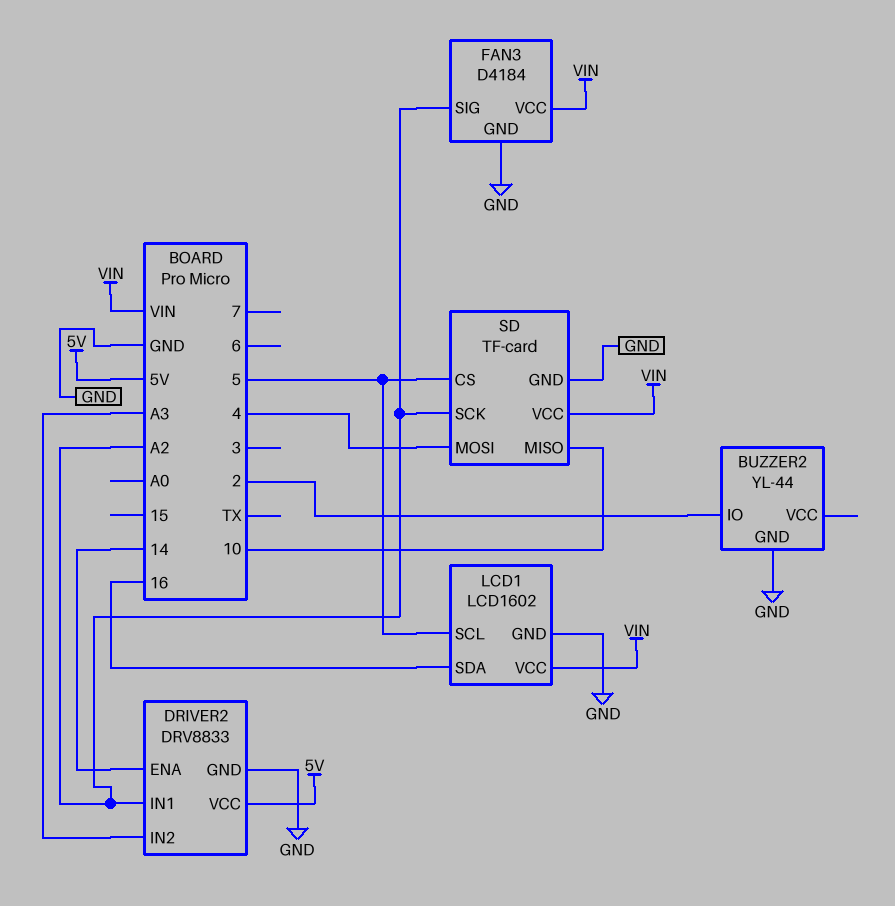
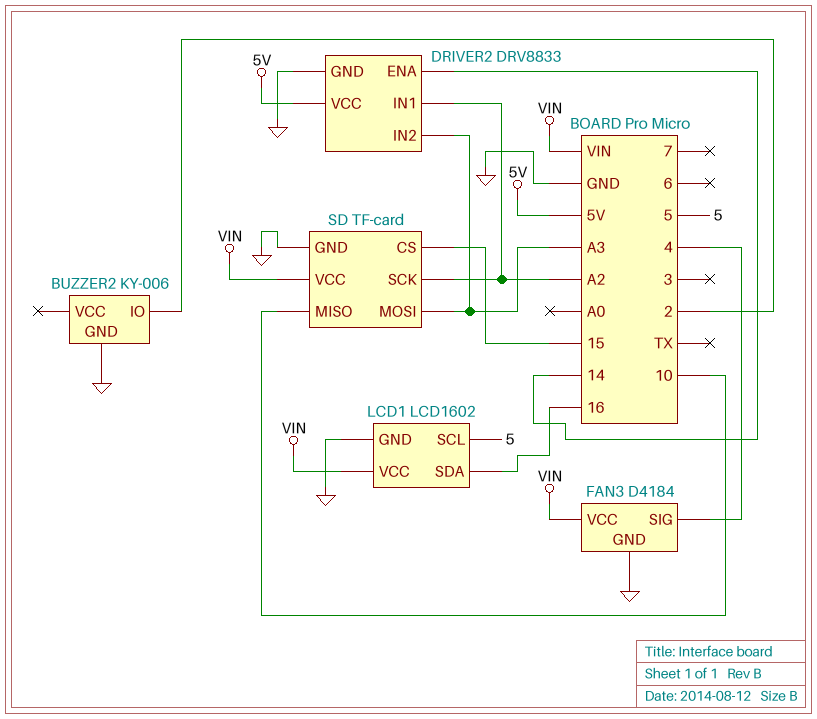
BUZZER2: YL-44 -> KY-006
FAN3 pin SIG: A2 -> 4
SD pin CS: 5 -> 15
SD pin MOSI: 4 -> A3

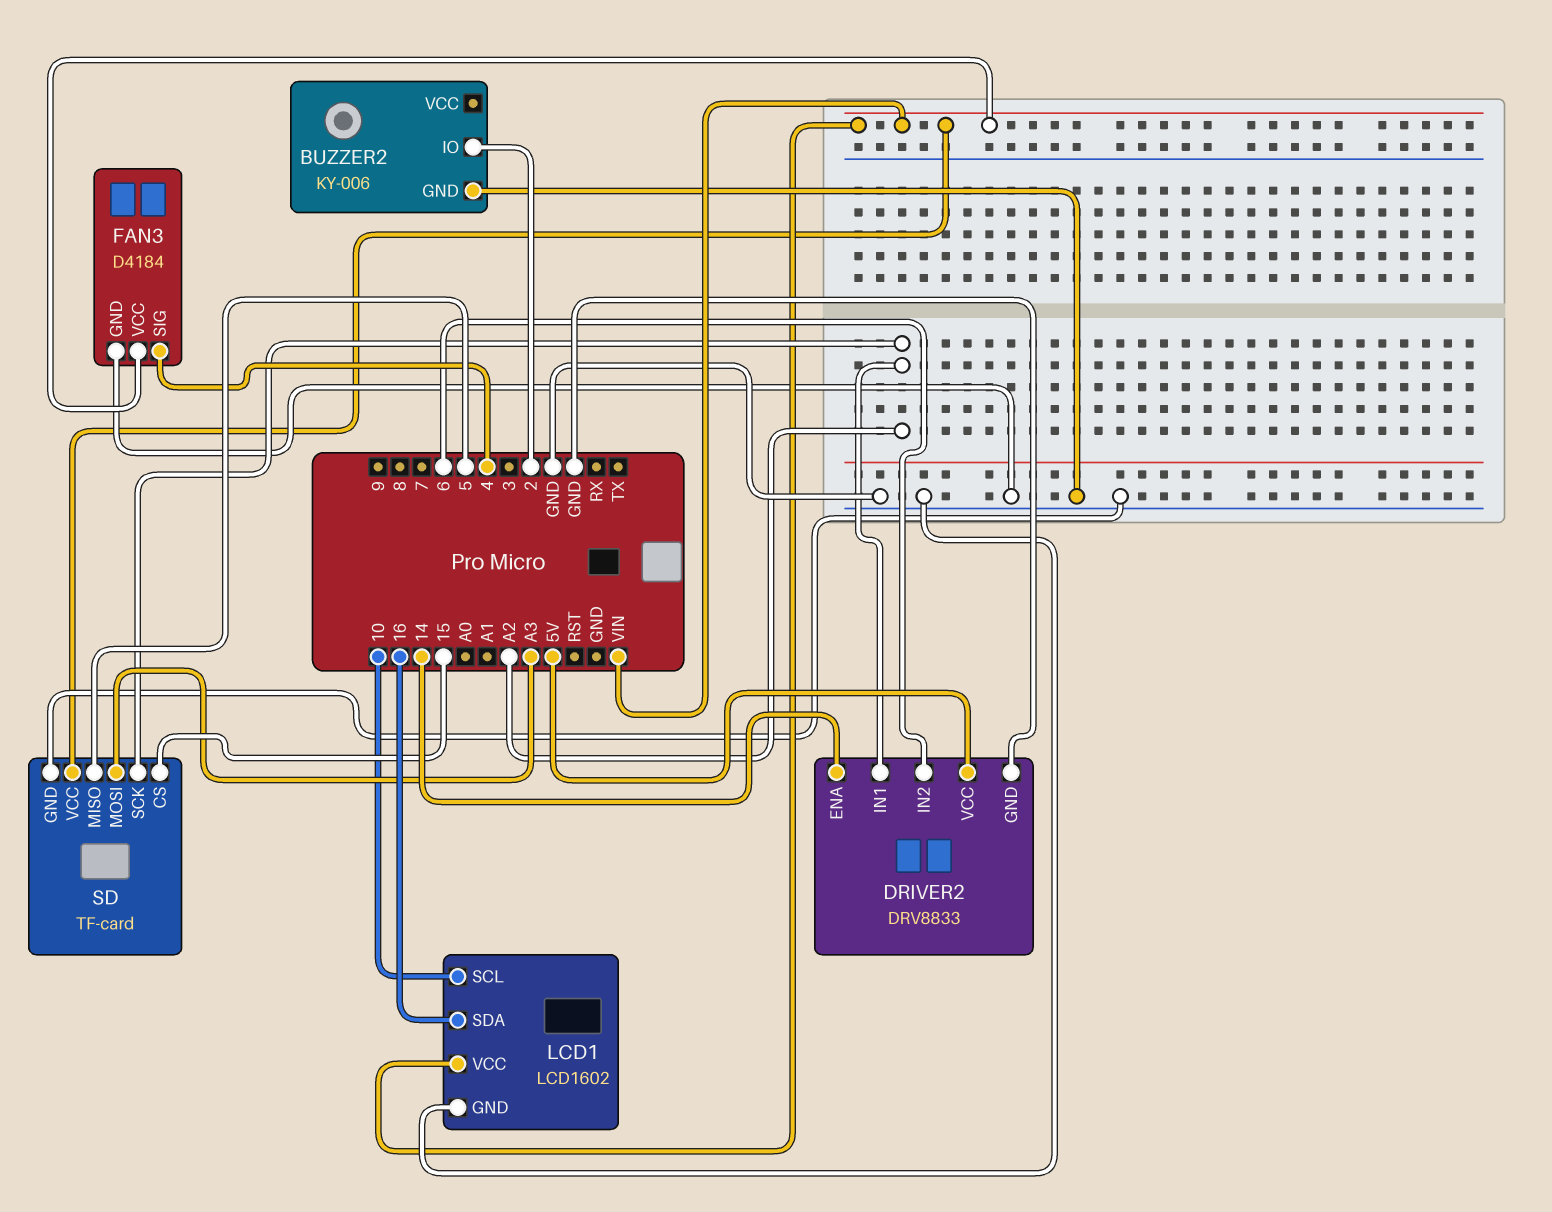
DRIVER2 pin IN2: A3 -> 6
LCD1 pin SCL: 5 -> 10
SD pin MISO: 10 -> 5

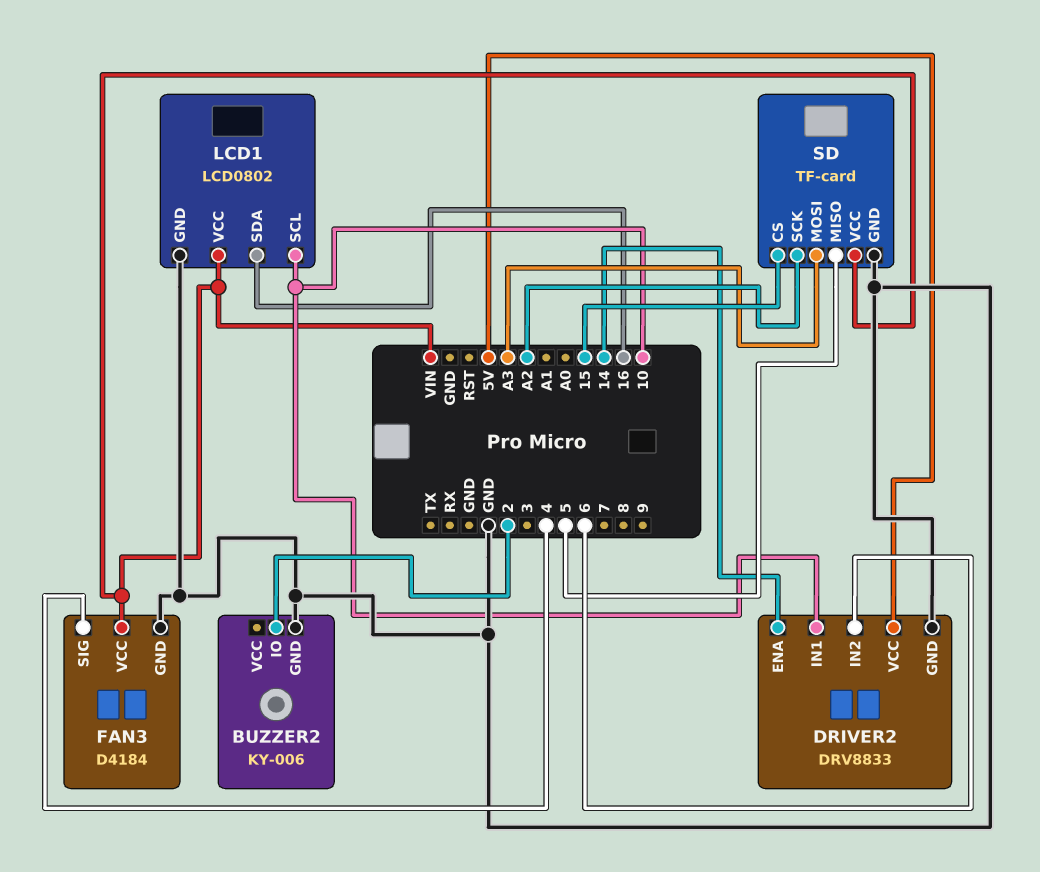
DRIVER2 pin IN1: A2 -> 10
LCD1: LCD1602 -> LCD0802

